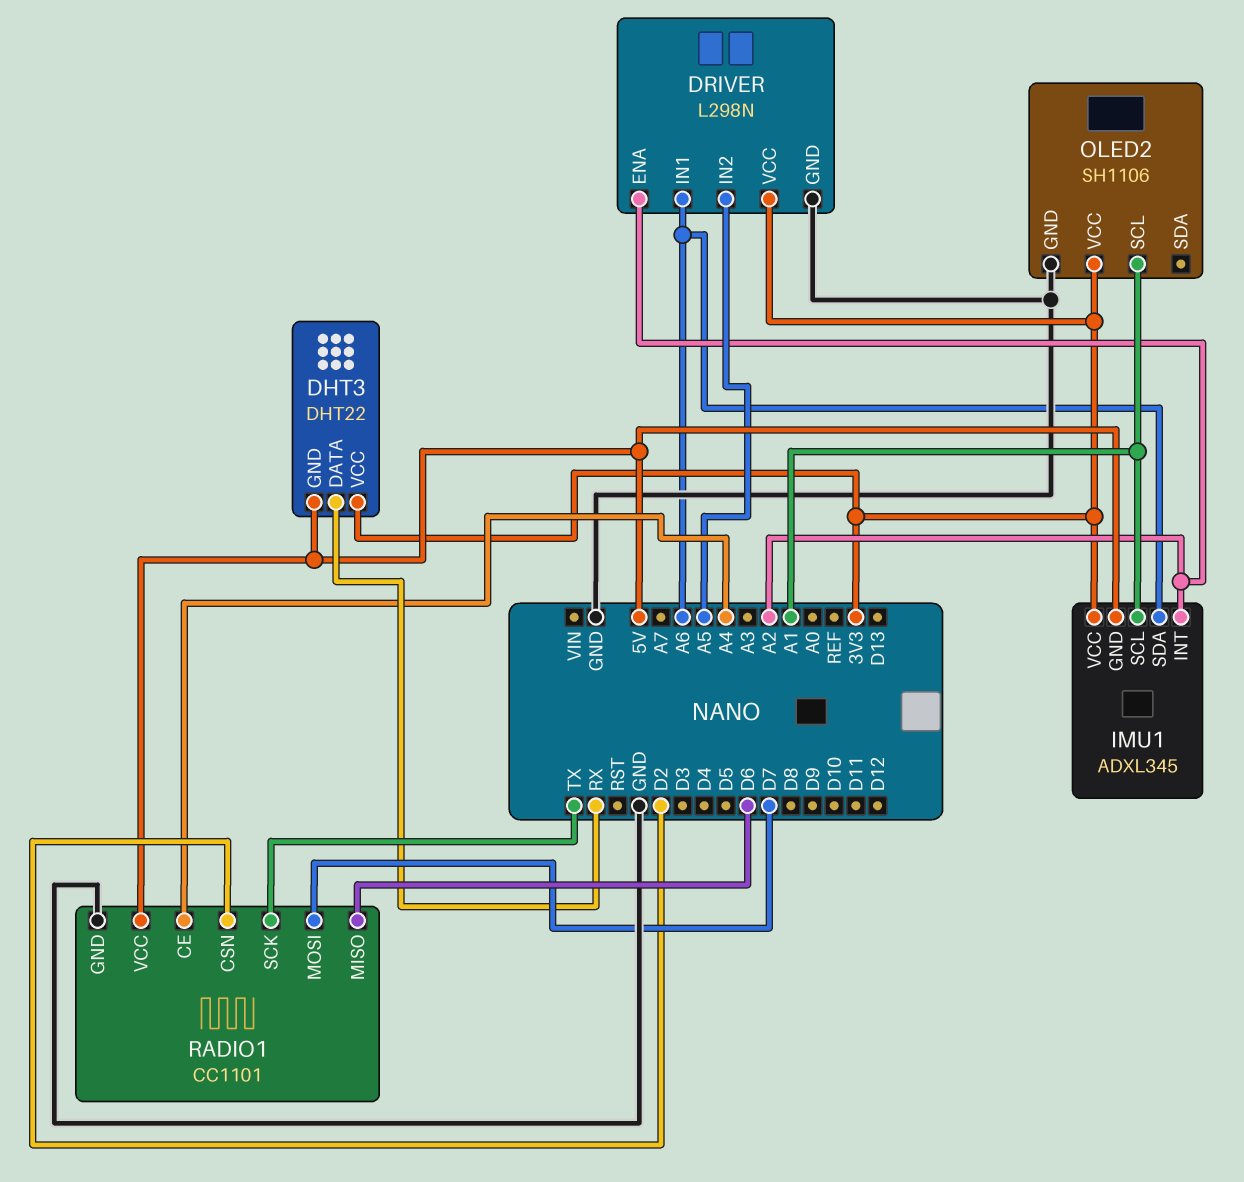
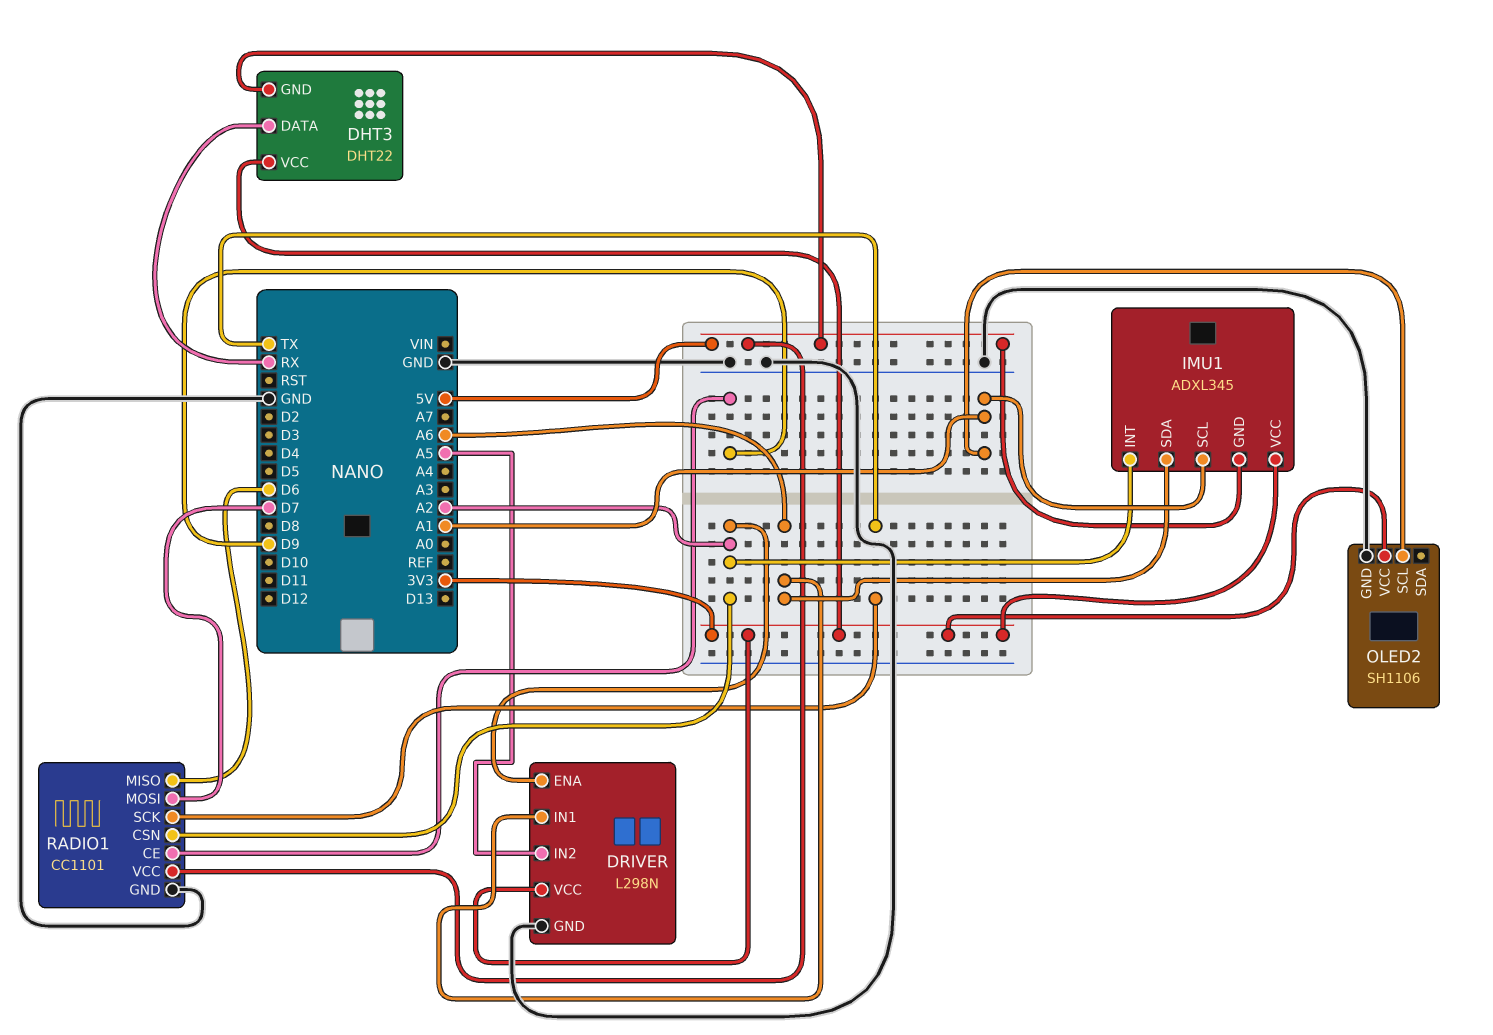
RADIO1 pin CE: A4 -> D9
RADIO1 pin CSN: D2 -> A2

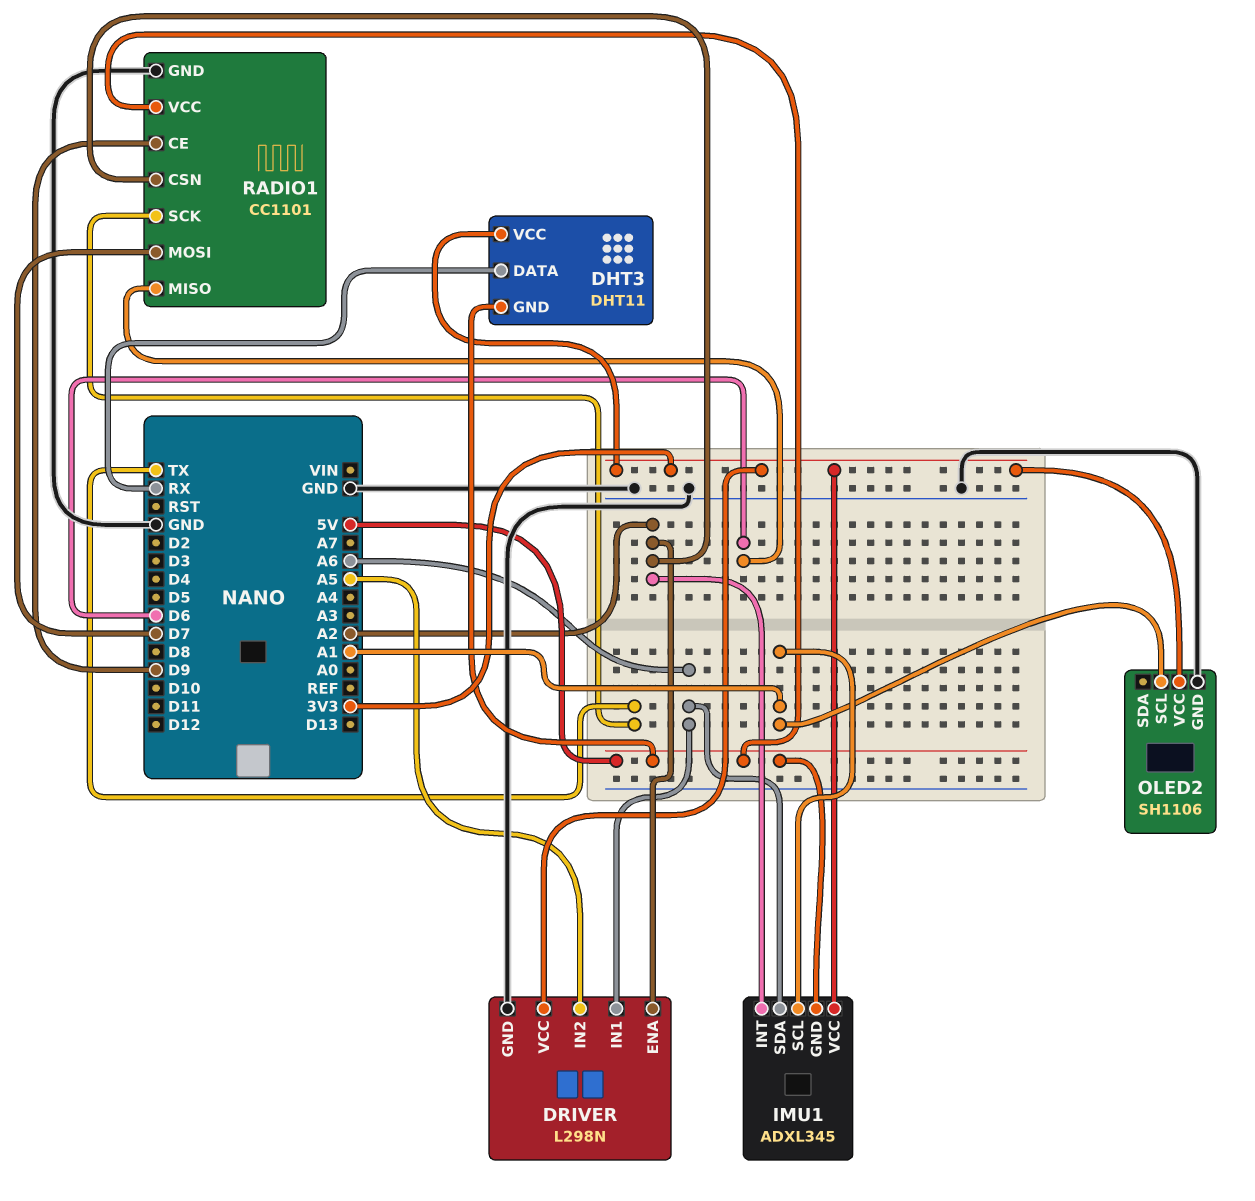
DHT3: DHT22 -> DHT11

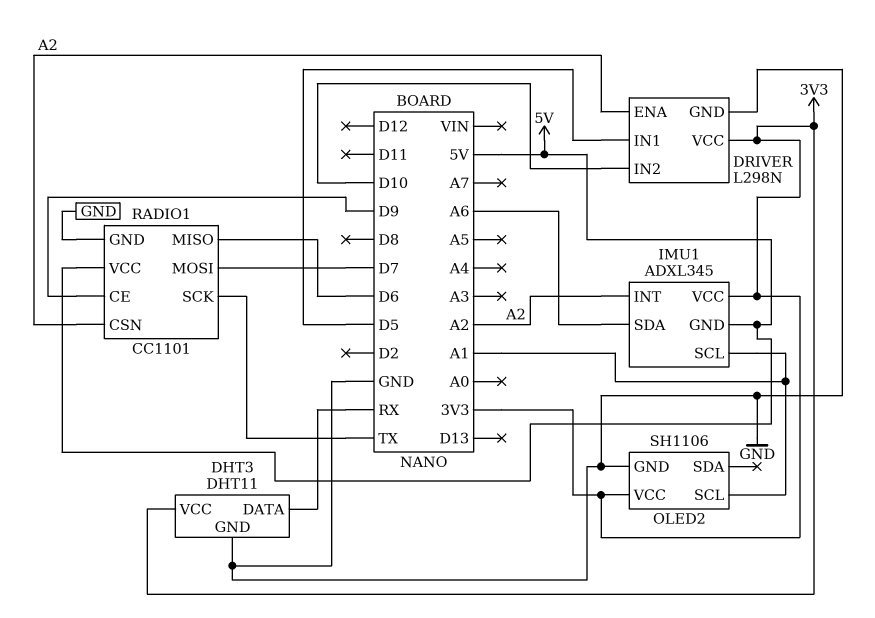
DHT3 pin GND: 5V -> GND
DRIVER pin IN1: A6 -> D5
DRIVER pin IN2: A5 -> D10

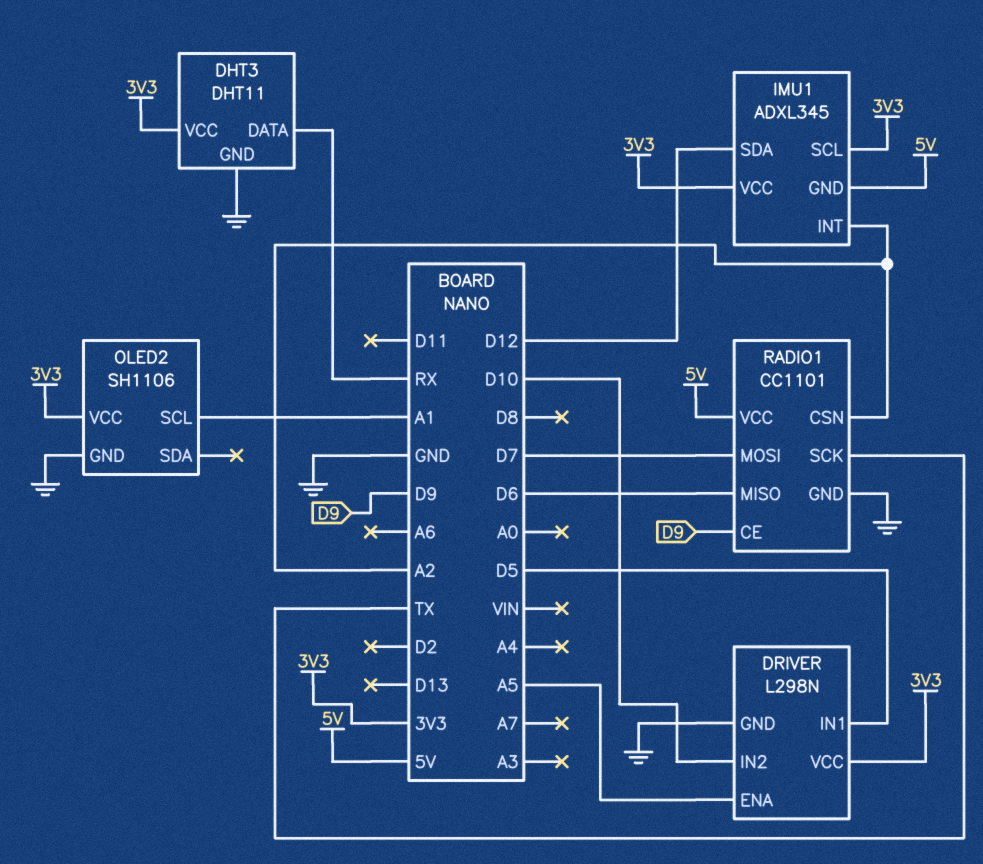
DRIVER pin ENA: A2 -> A5
IMU1 pin SCL: A1 -> 3V3
IMU1 pin SDA: A6 -> D12

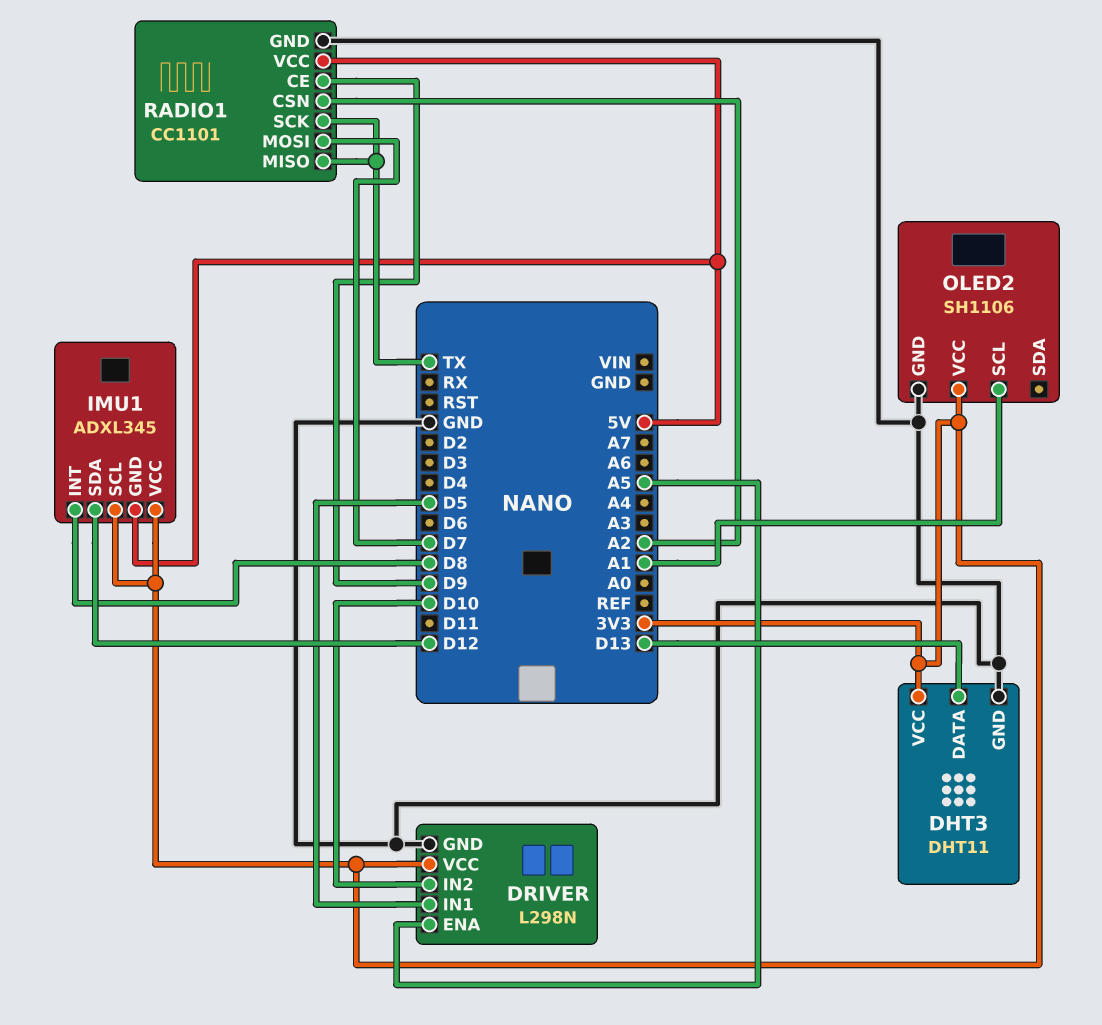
DHT3 pin DATA: RX -> D13
IMU1 pin INT: A2 -> D8
RADIO1 pin MISO: D6 -> TX

